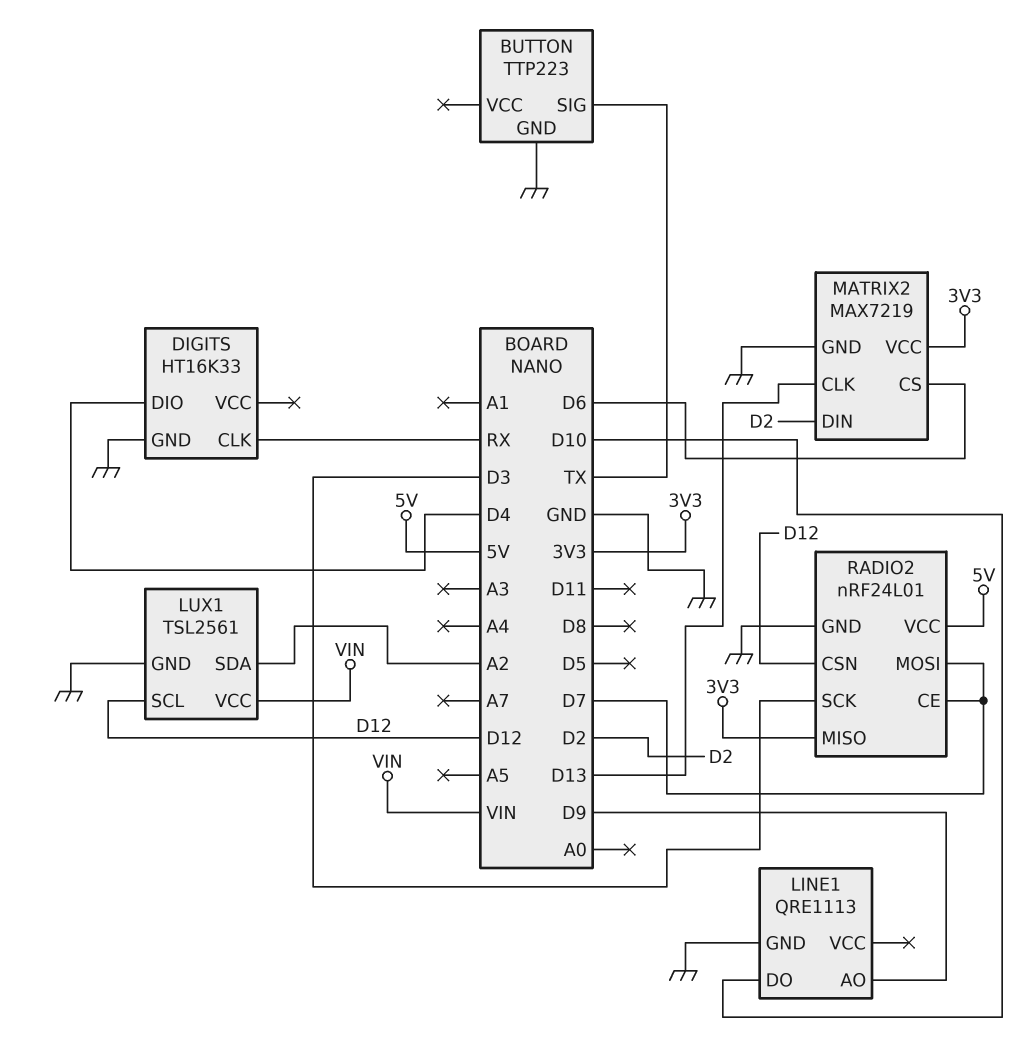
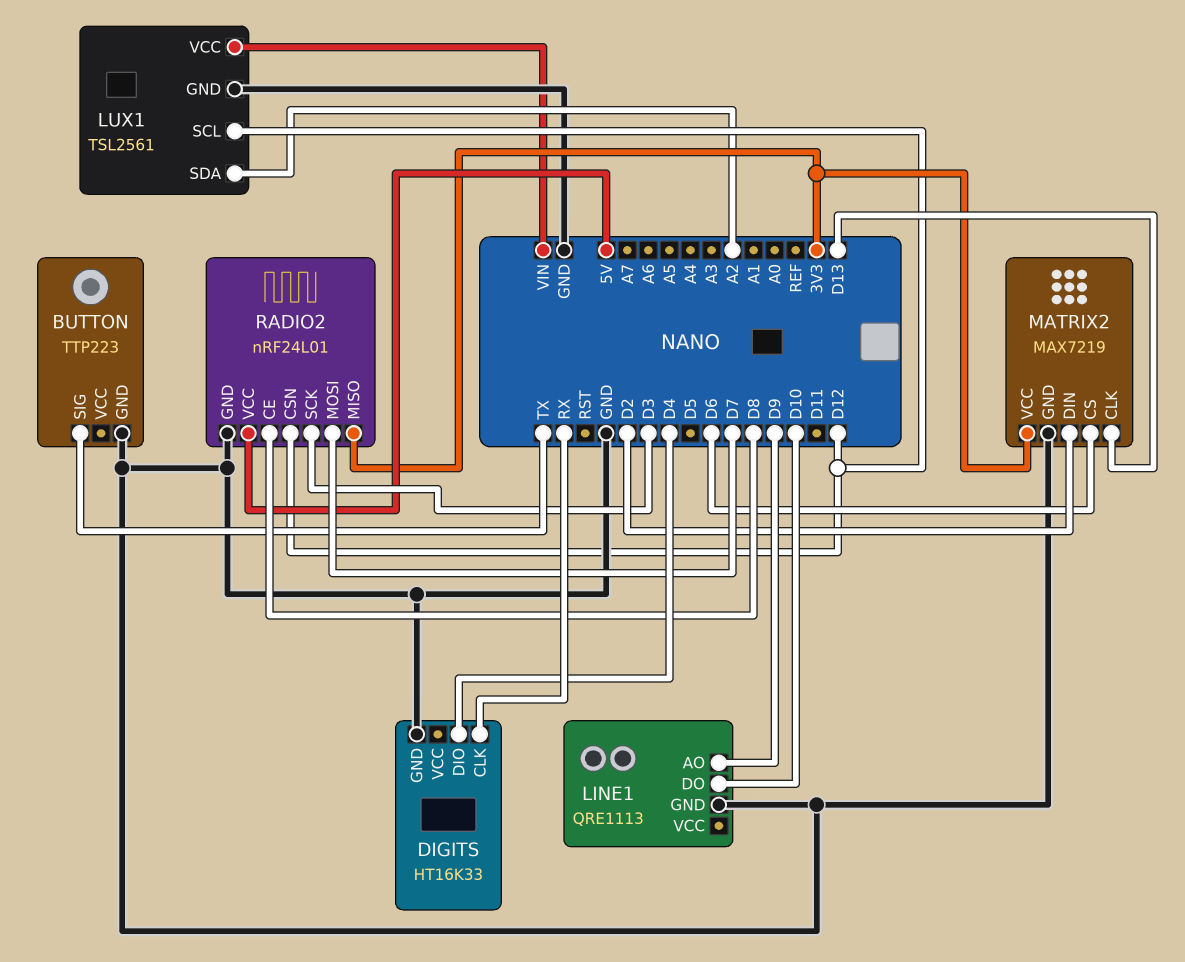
RADIO2 pin CE: D7 -> D8

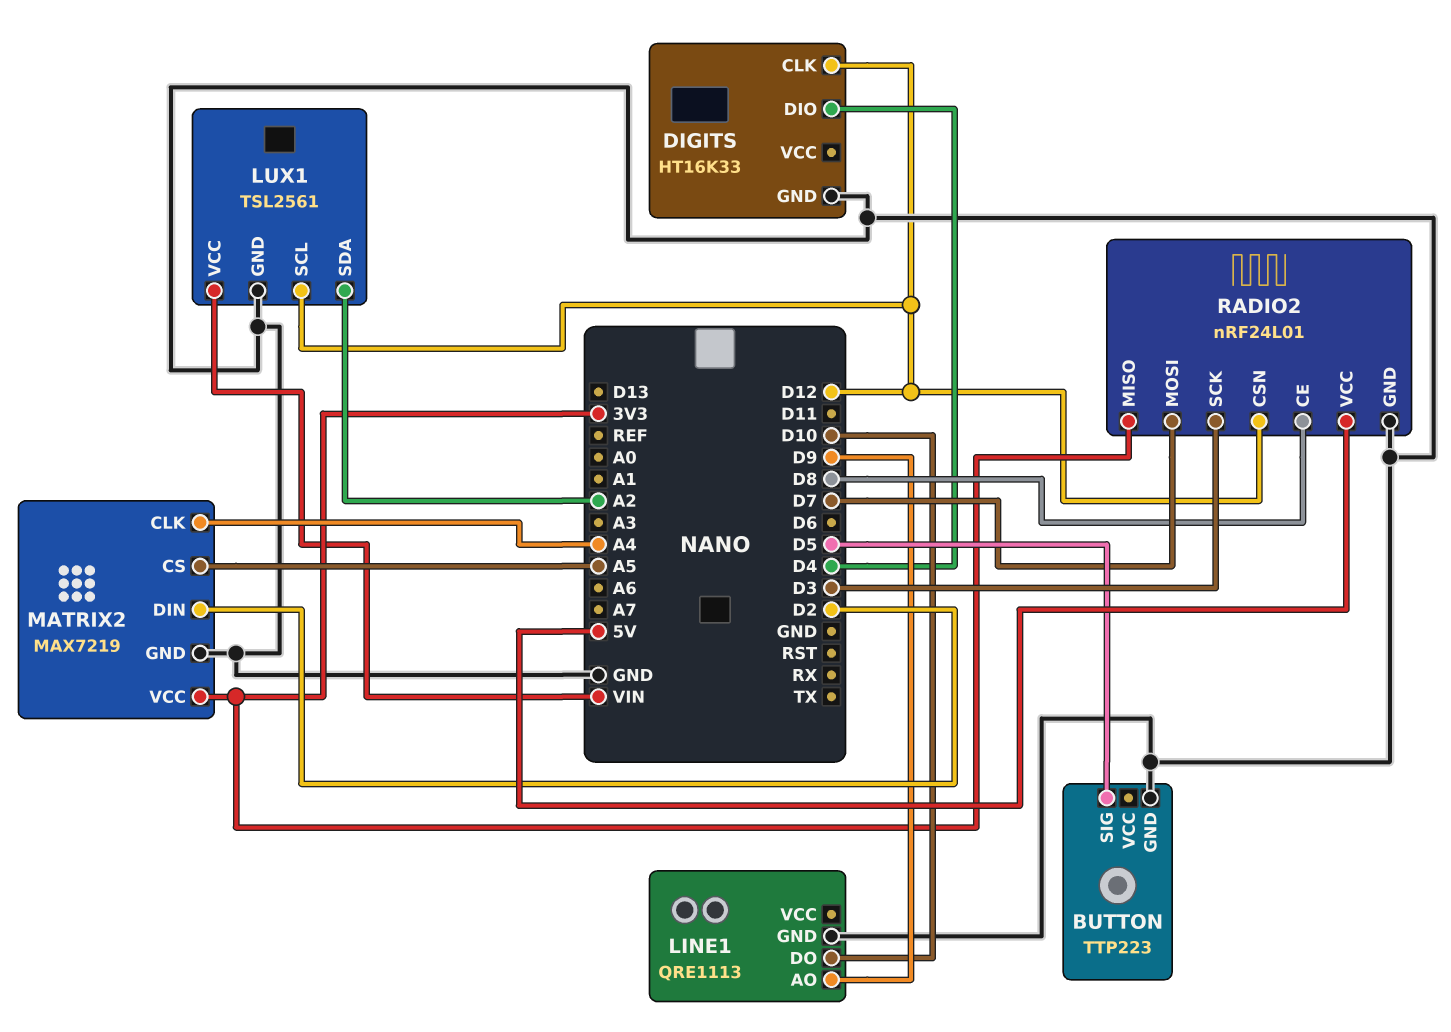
BUTTON pin SIG: TX -> D5
DIGITS pin CLK: RX -> D12
MATRIX2 pin CLK: D13 -> A4
MATRIX2 pin CS: D6 -> A5

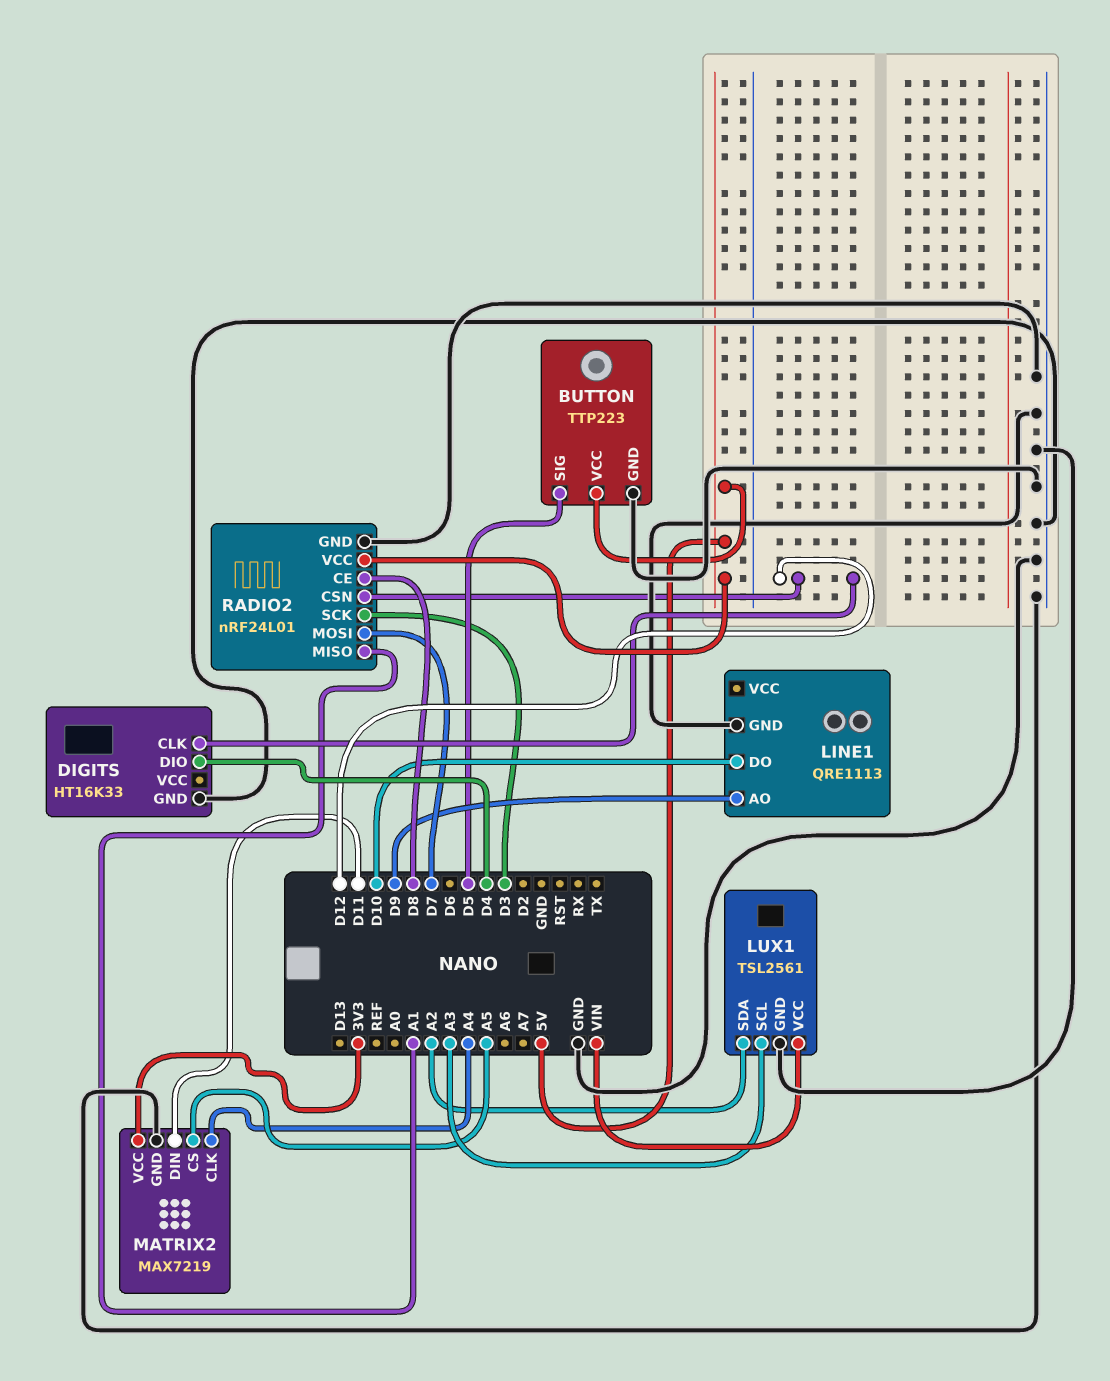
BUTTON pin VCC: none -> 5V
LUX1 pin SCL: D12 -> A3
MATRIX2 pin DIN: D2 -> D11
RADIO2 pin MISO: 3V3 -> A1

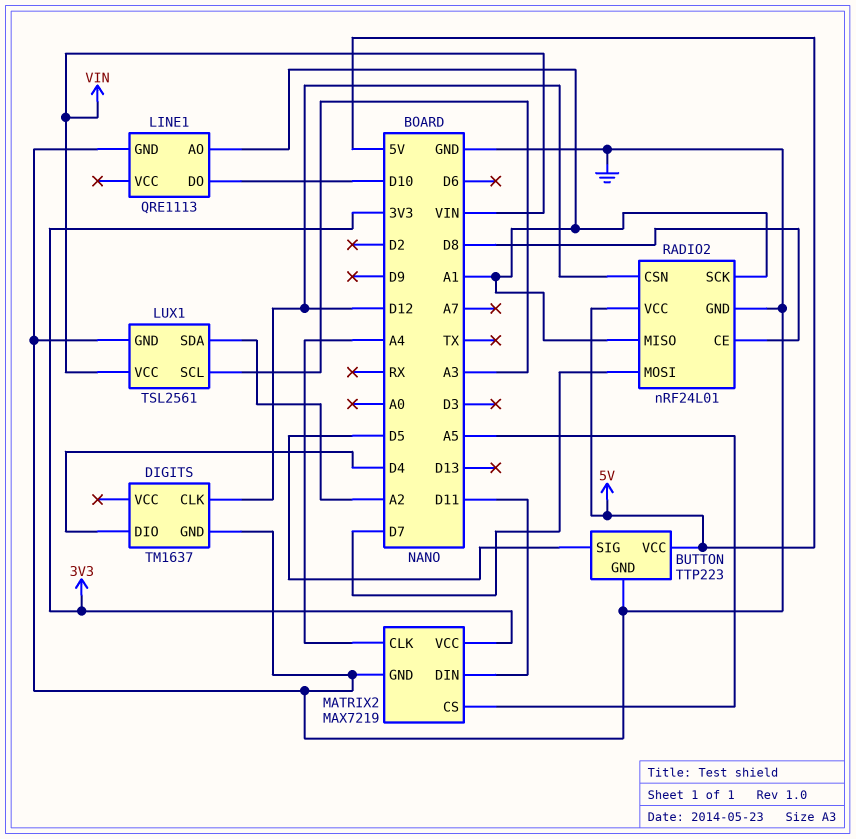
DIGITS: HT16K33 -> TM1637
LINE1 pin AO: D9 -> A1
RADIO2 pin SCK: D3 -> A1

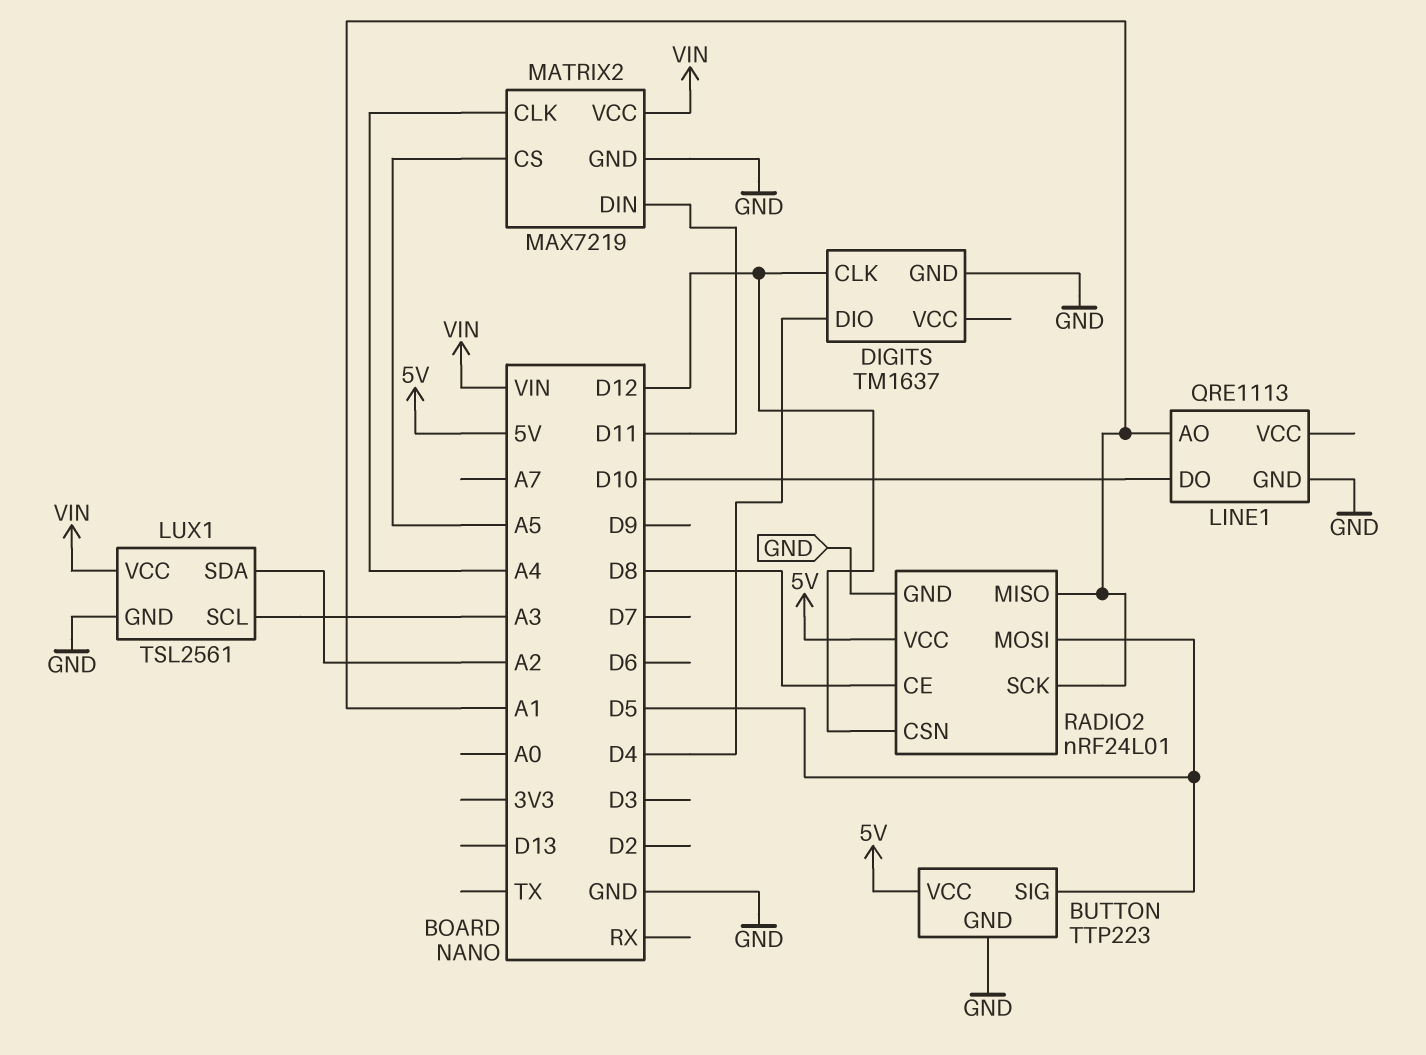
MATRIX2 pin VCC: 3V3 -> VIN
RADIO2 pin MOSI: D7 -> D5

